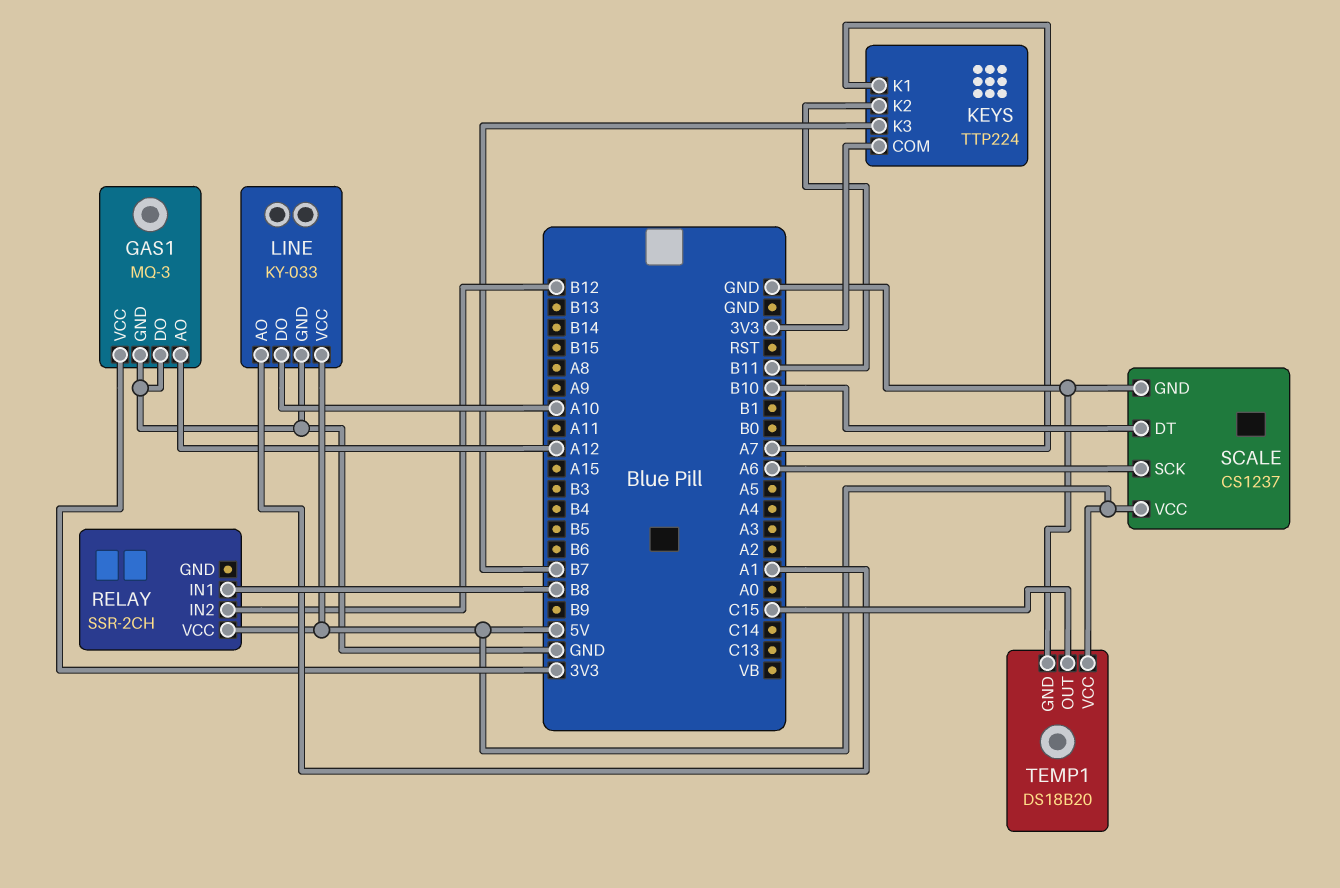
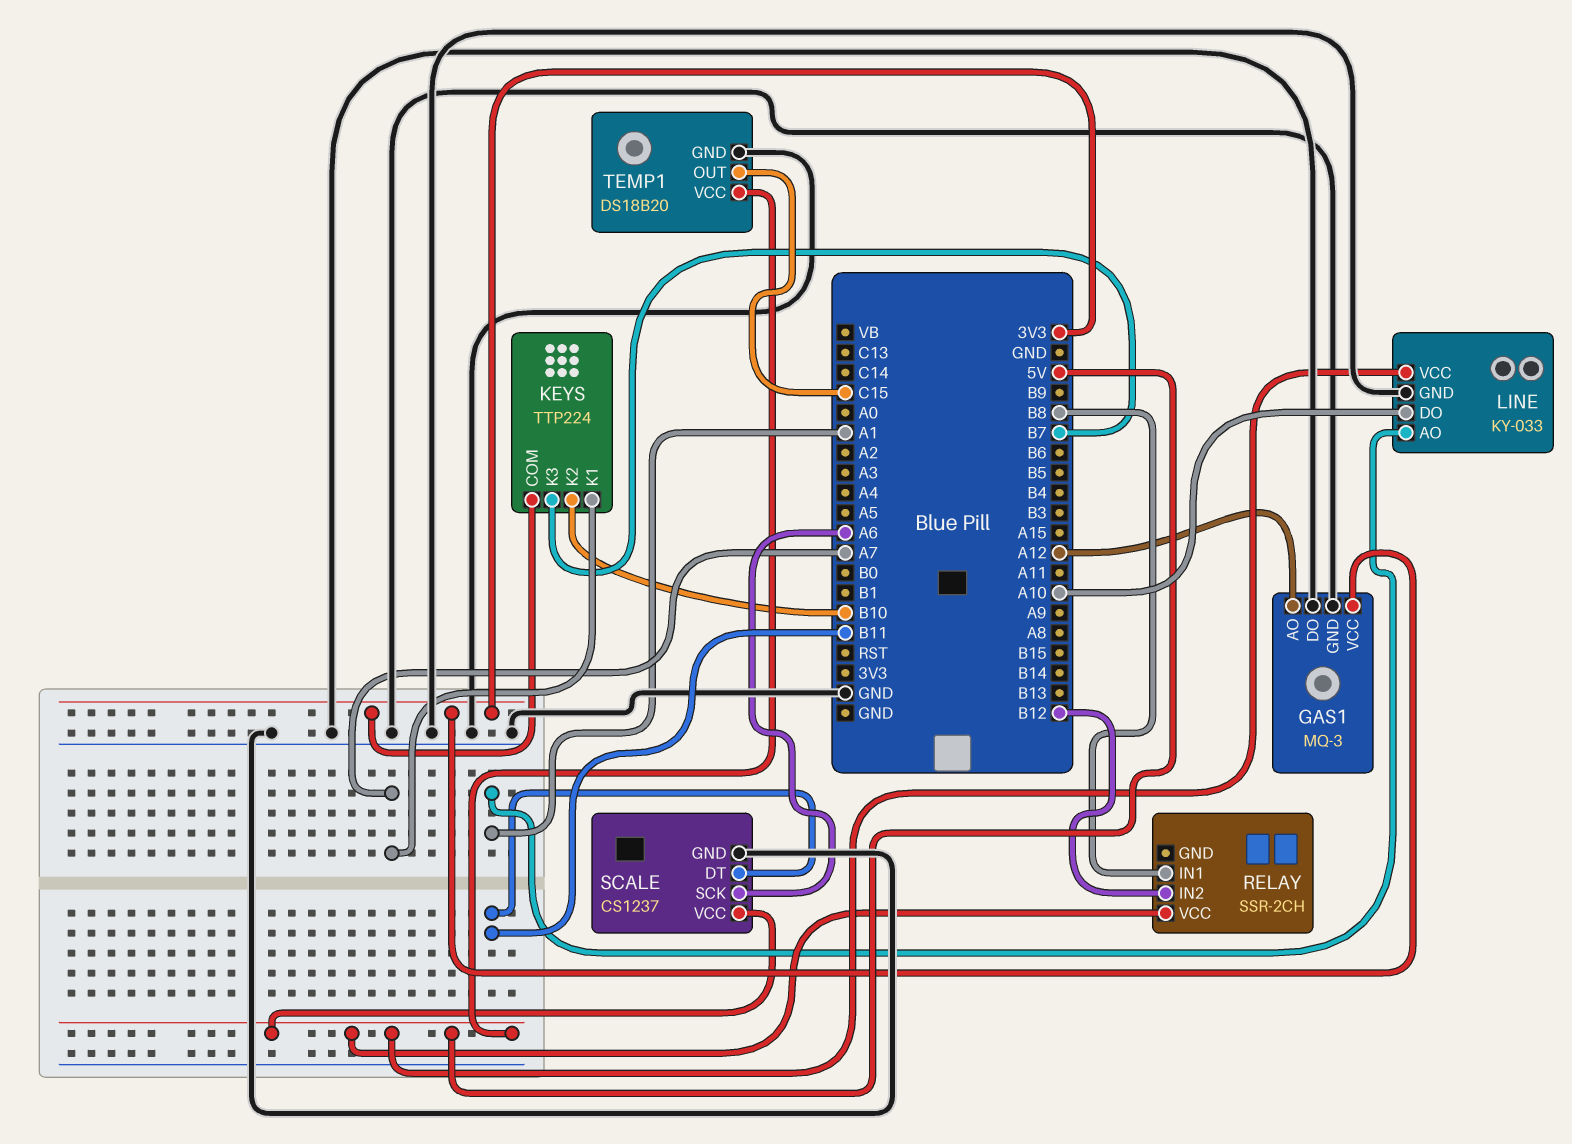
KEYS pin K2: B11 -> B10
SCALE pin DT: B10 -> B11

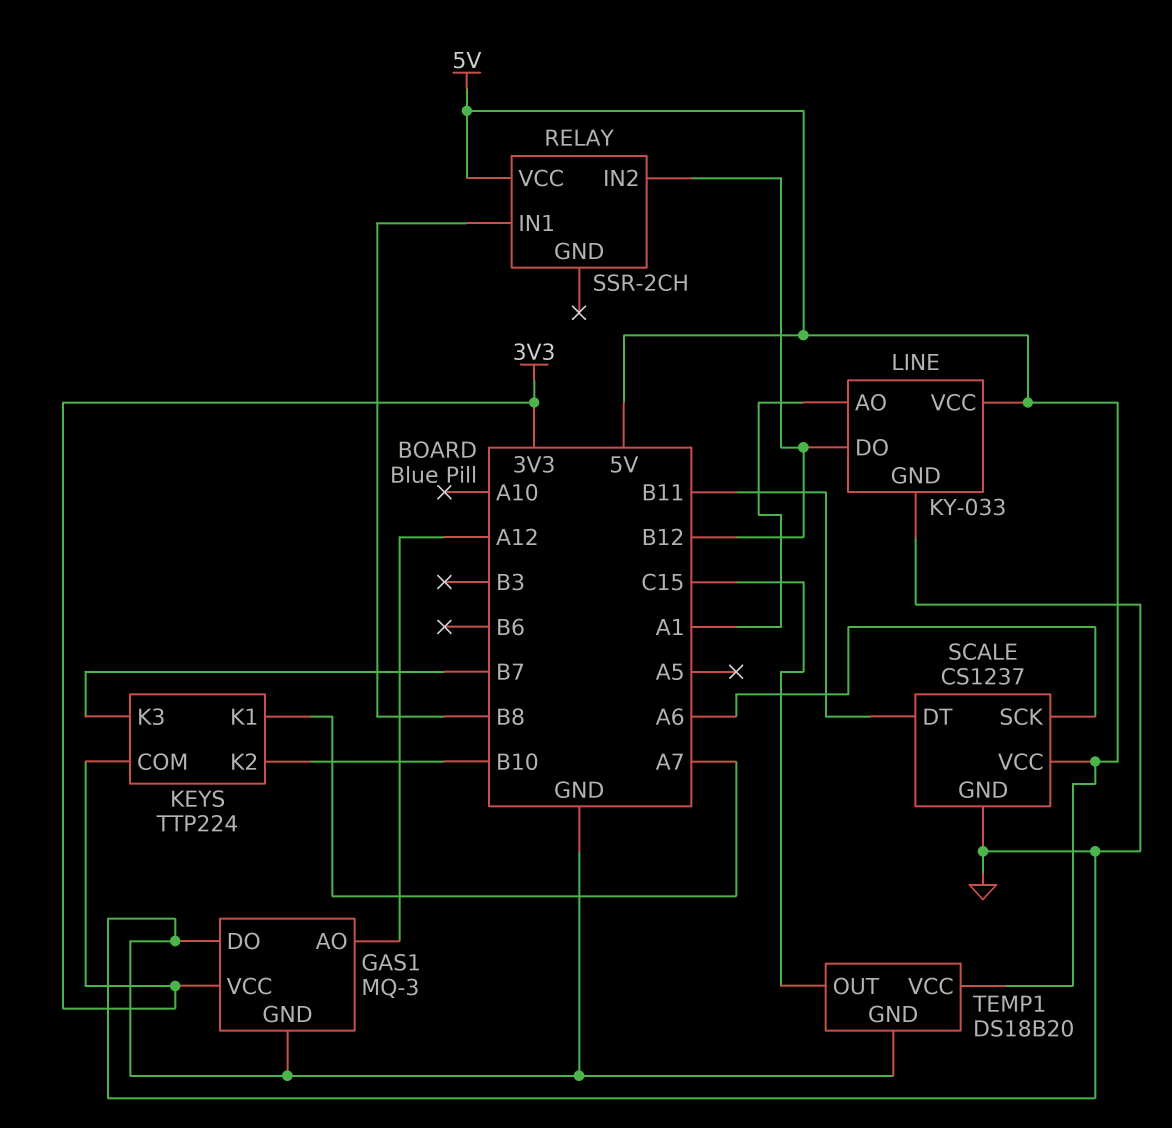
LINE pin DO: A10 -> B12

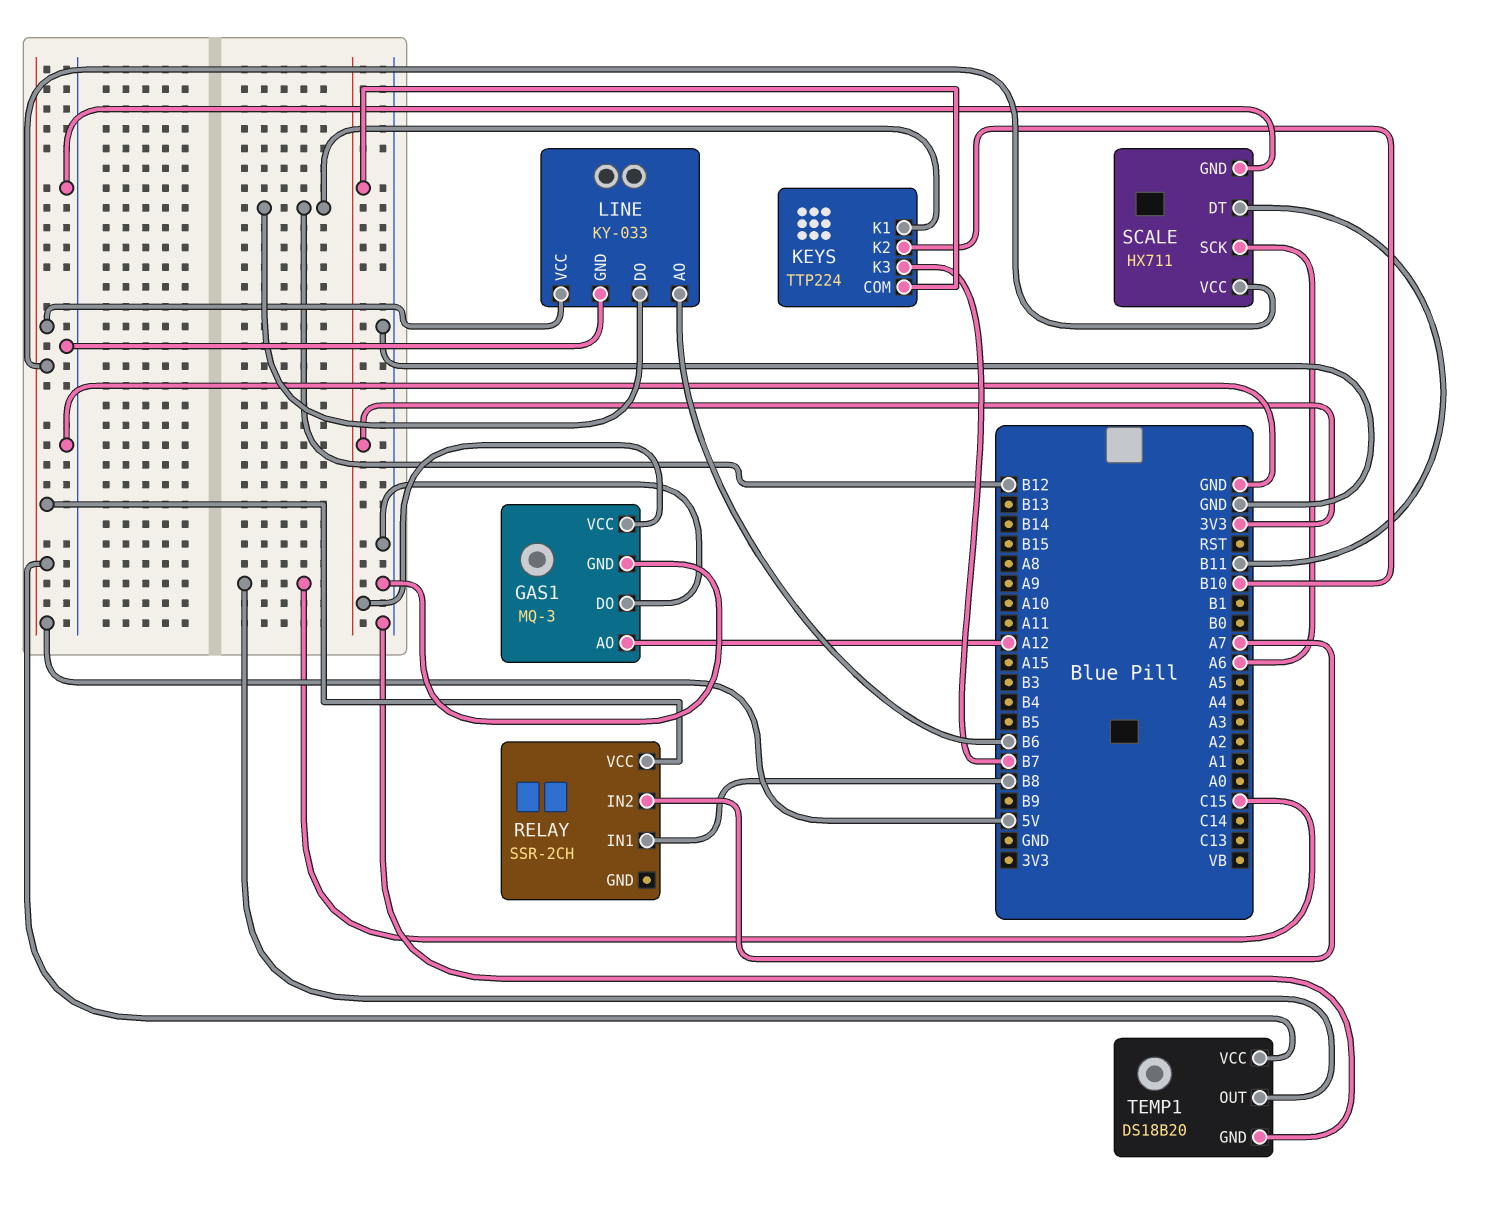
KEYS pin K1: A7 -> B12
LINE pin AO: A1 -> B6
RELAY pin IN2: B12 -> A7
SCALE: CS1237 -> HX711

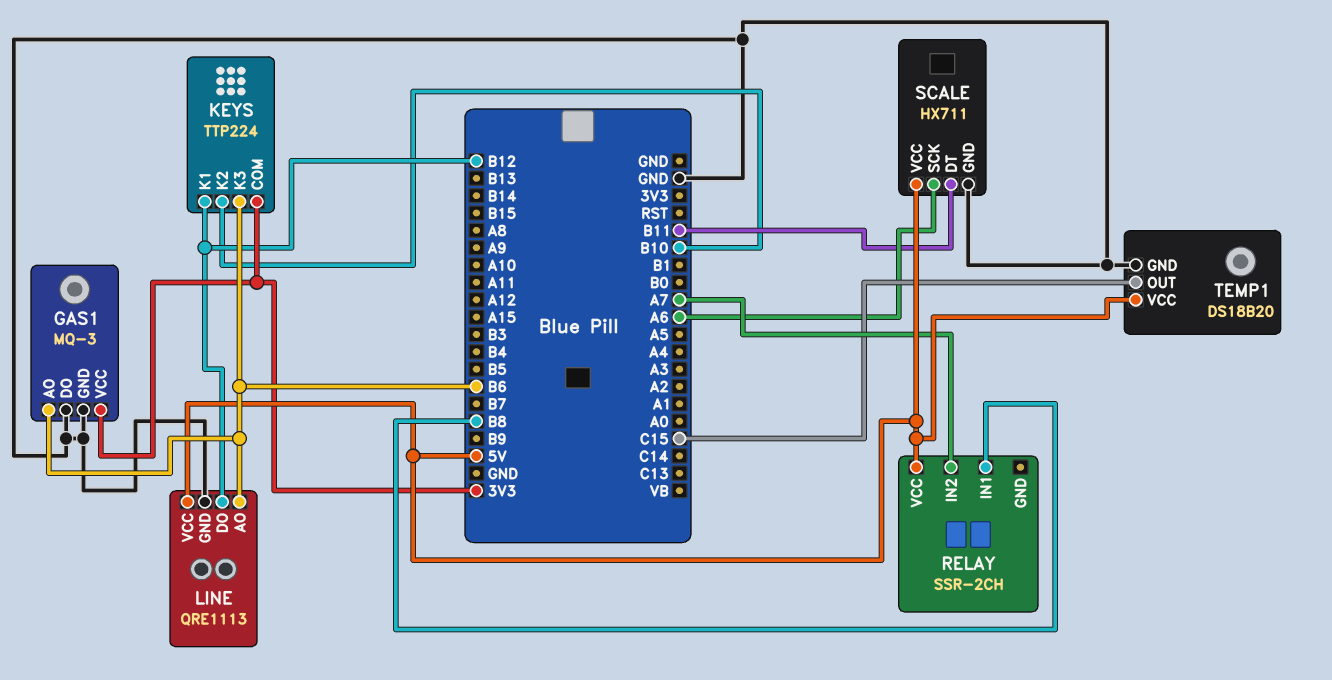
GAS1 pin AO: A12 -> B6
KEYS pin K3: B7 -> B6
LINE: KY-033 -> QRE1113

